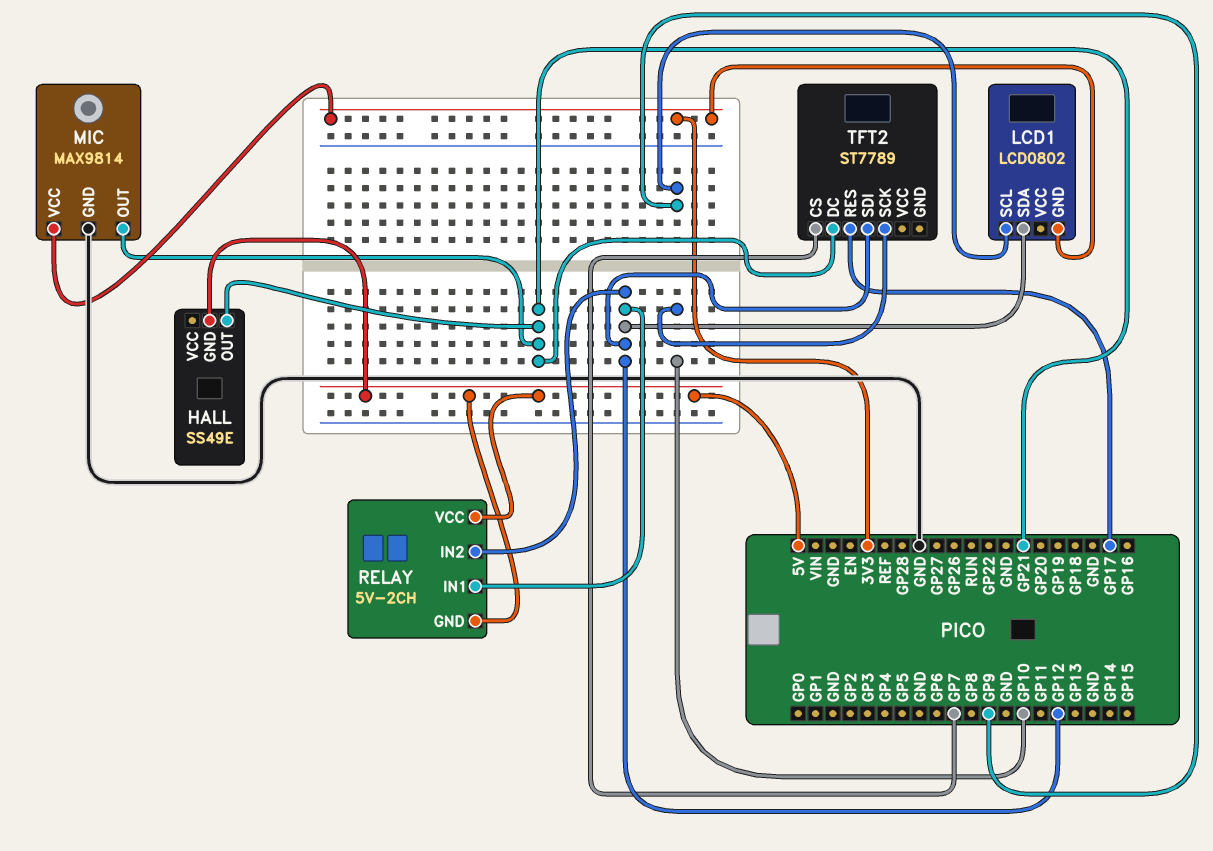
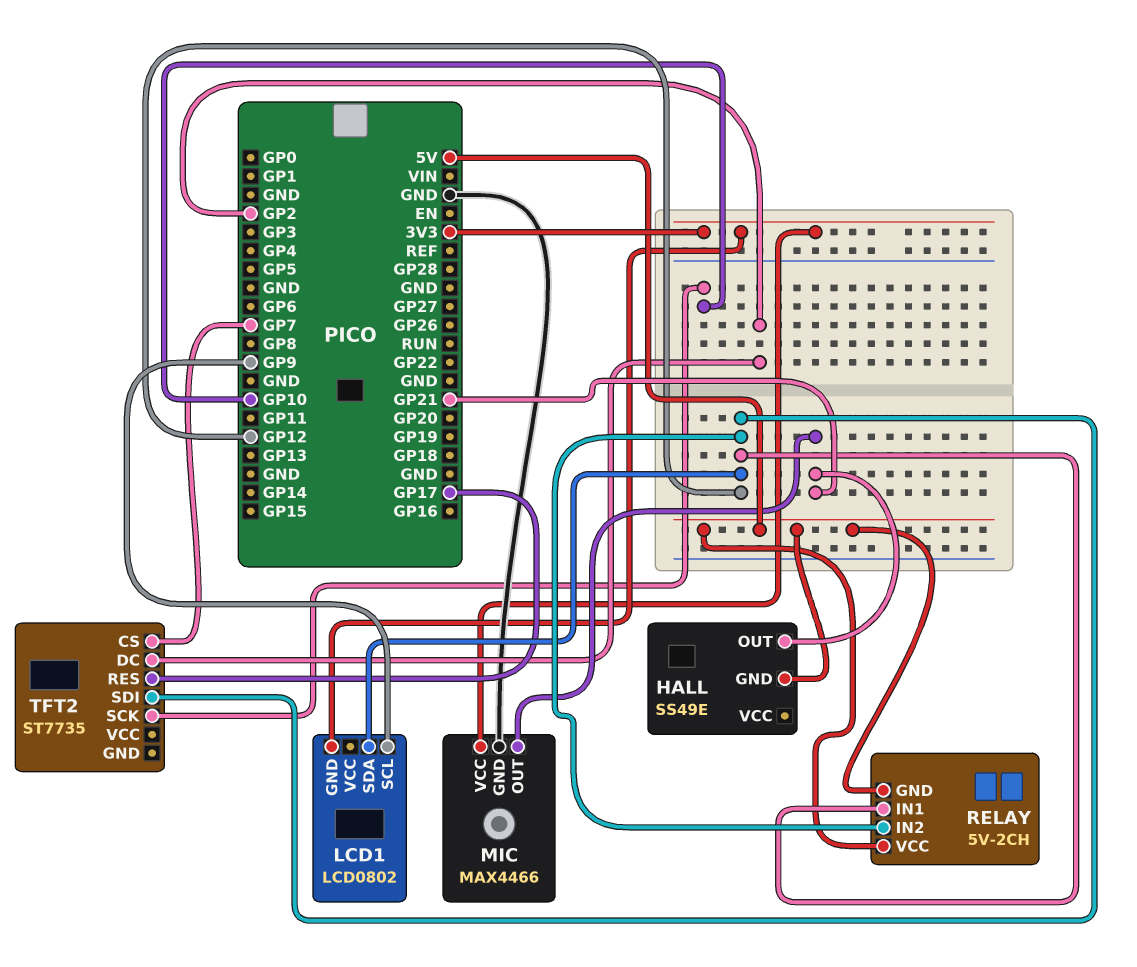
MIC: MAX9814 -> MAX4466
TFT2: ST7789 -> ST7735
TFT2 pin DC: GP21 -> GP2

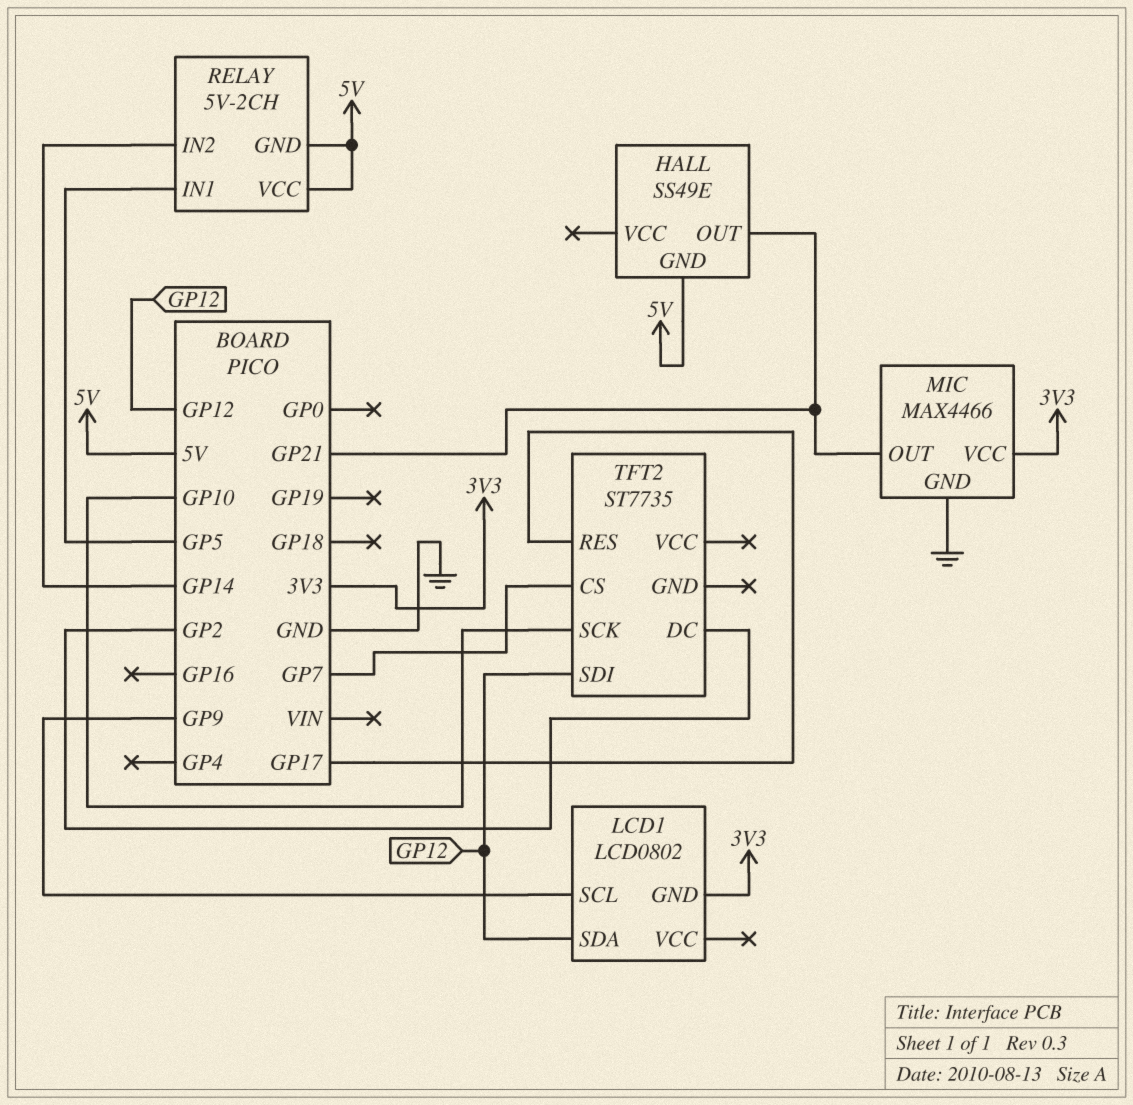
RELAY pin IN1: GP12 -> GP5
RELAY pin IN2: GP12 -> GP14

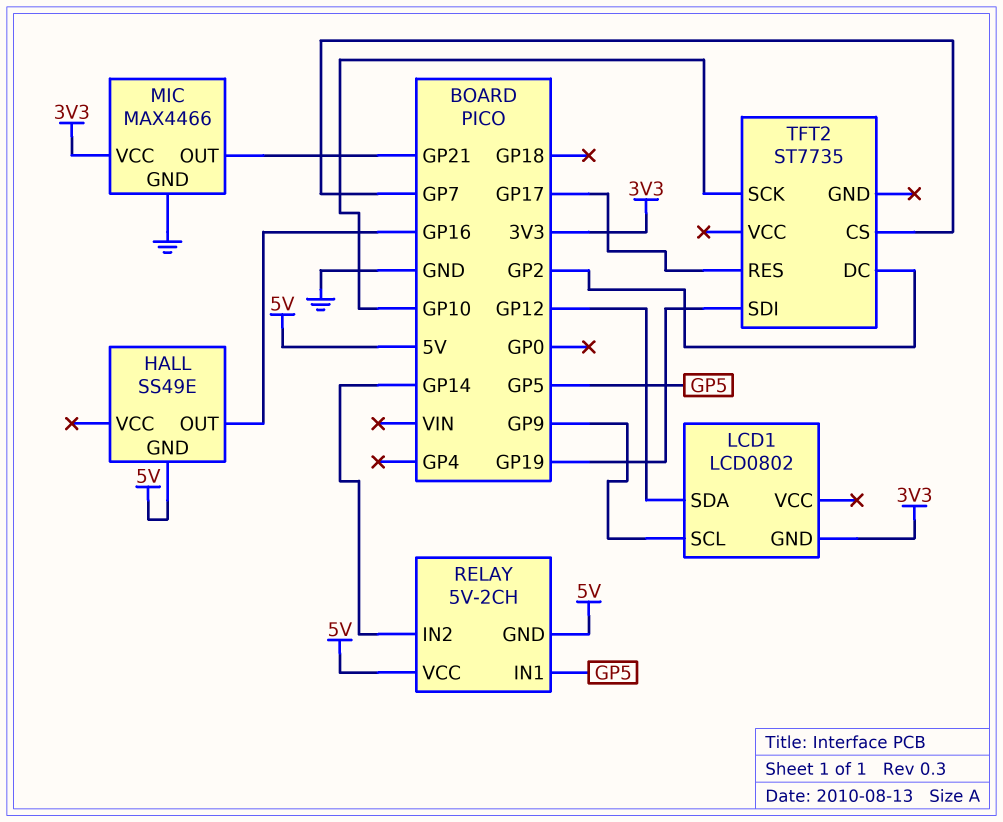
HALL pin OUT: GP21 -> GP16
TFT2 pin SDI: GP12 -> GP19

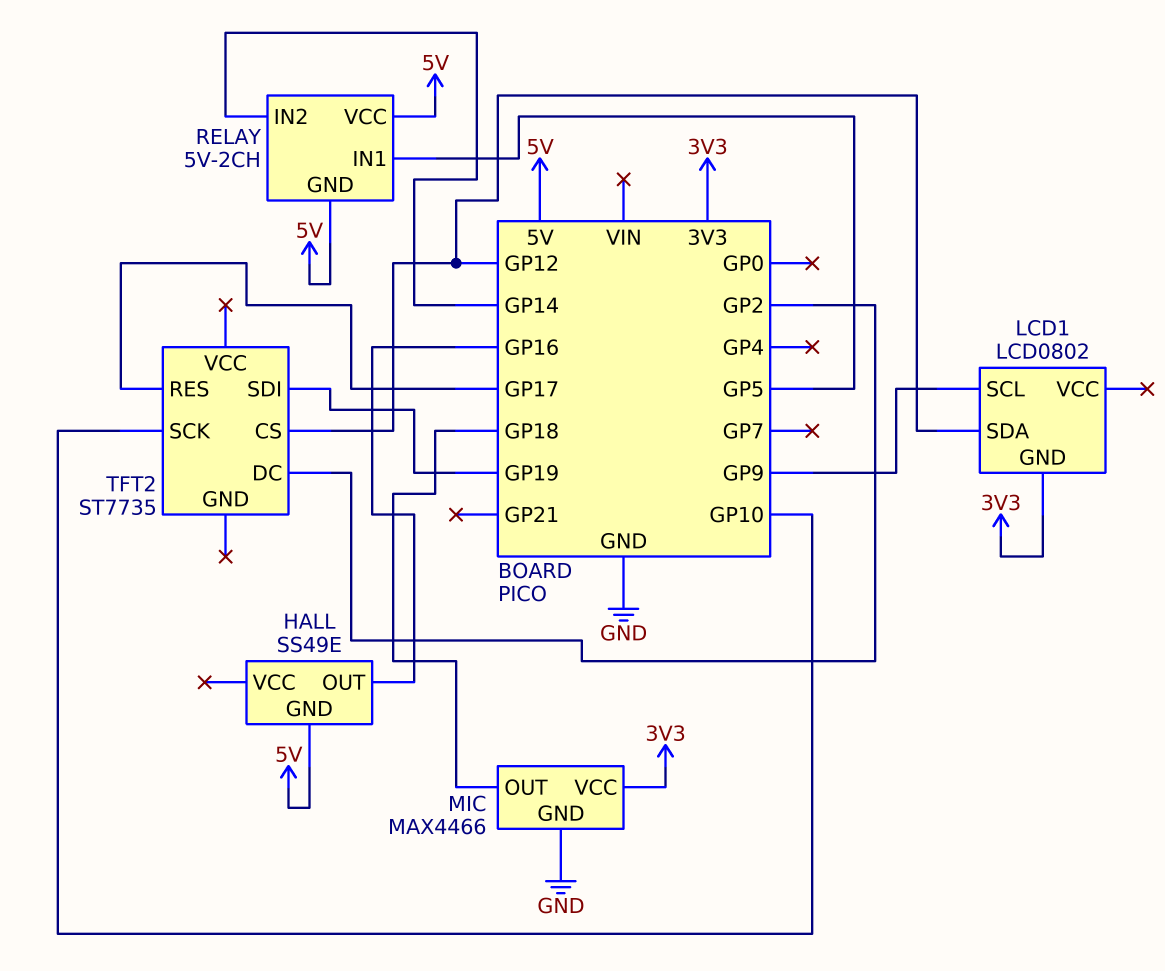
MIC pin OUT: GP21 -> GP18
TFT2 pin CS: GP7 -> GP12

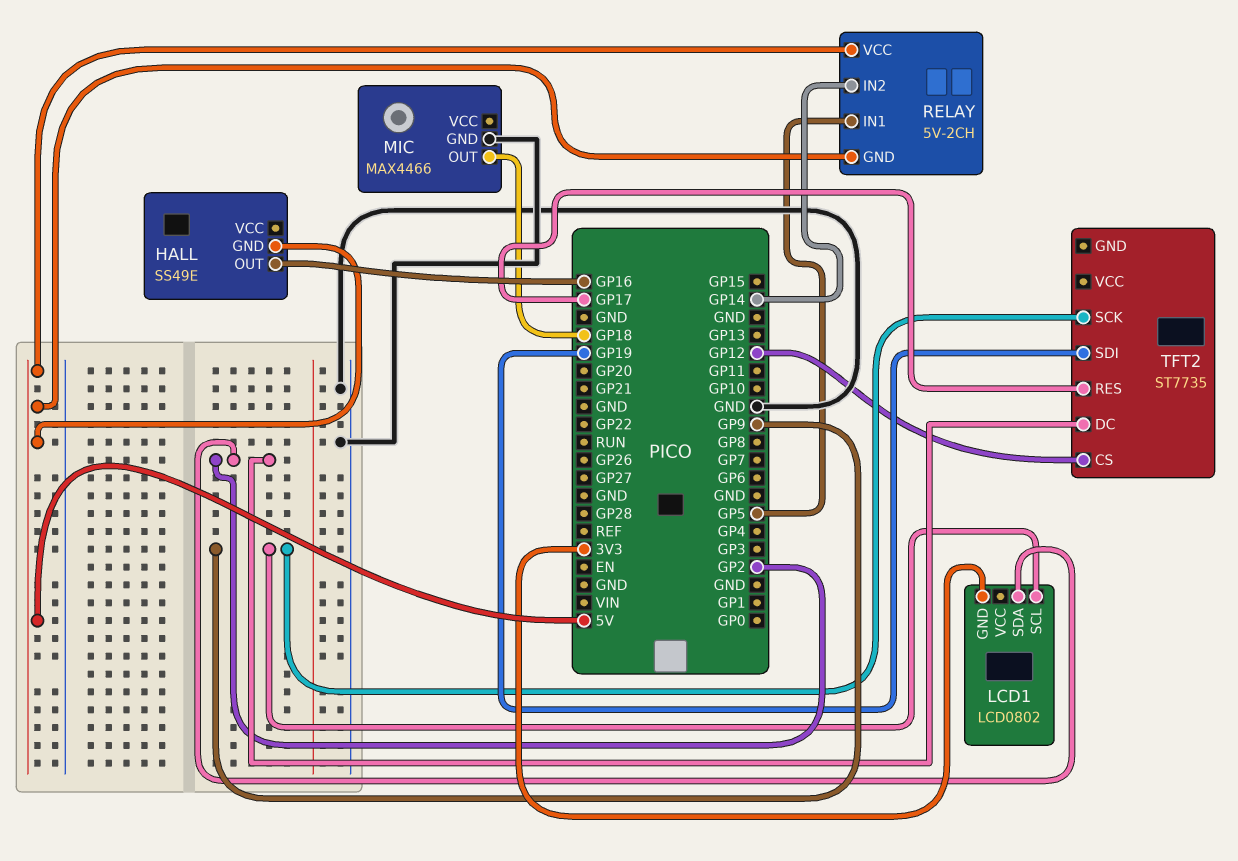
LCD1 pin SDA: GP12 -> GP2
MIC pin VCC: 3V3 -> none
TFT2 pin SCK: GP10 -> GP9

